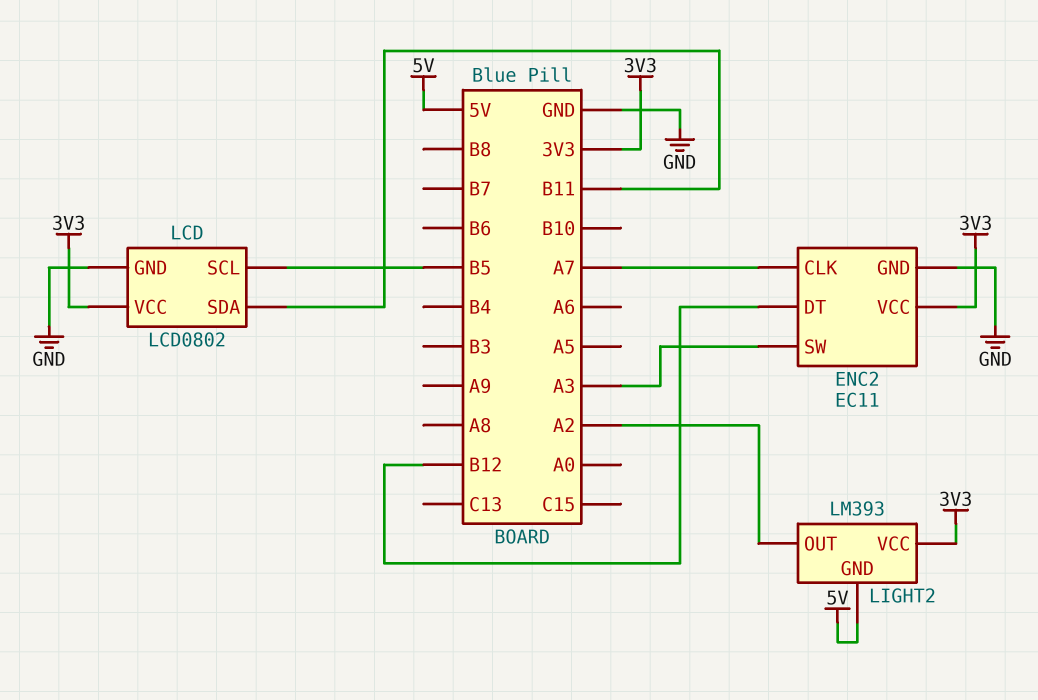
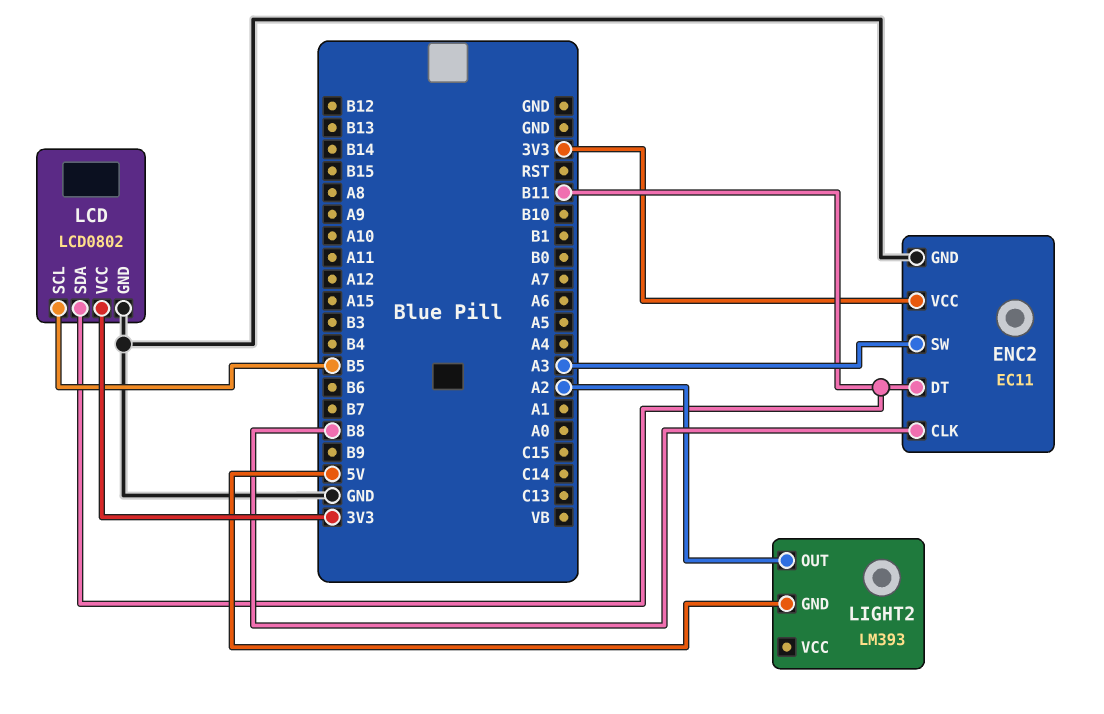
ENC2 pin CLK: A7 -> B8
ENC2 pin DT: B12 -> B11
LIGHT2 pin VCC: 3V3 -> none

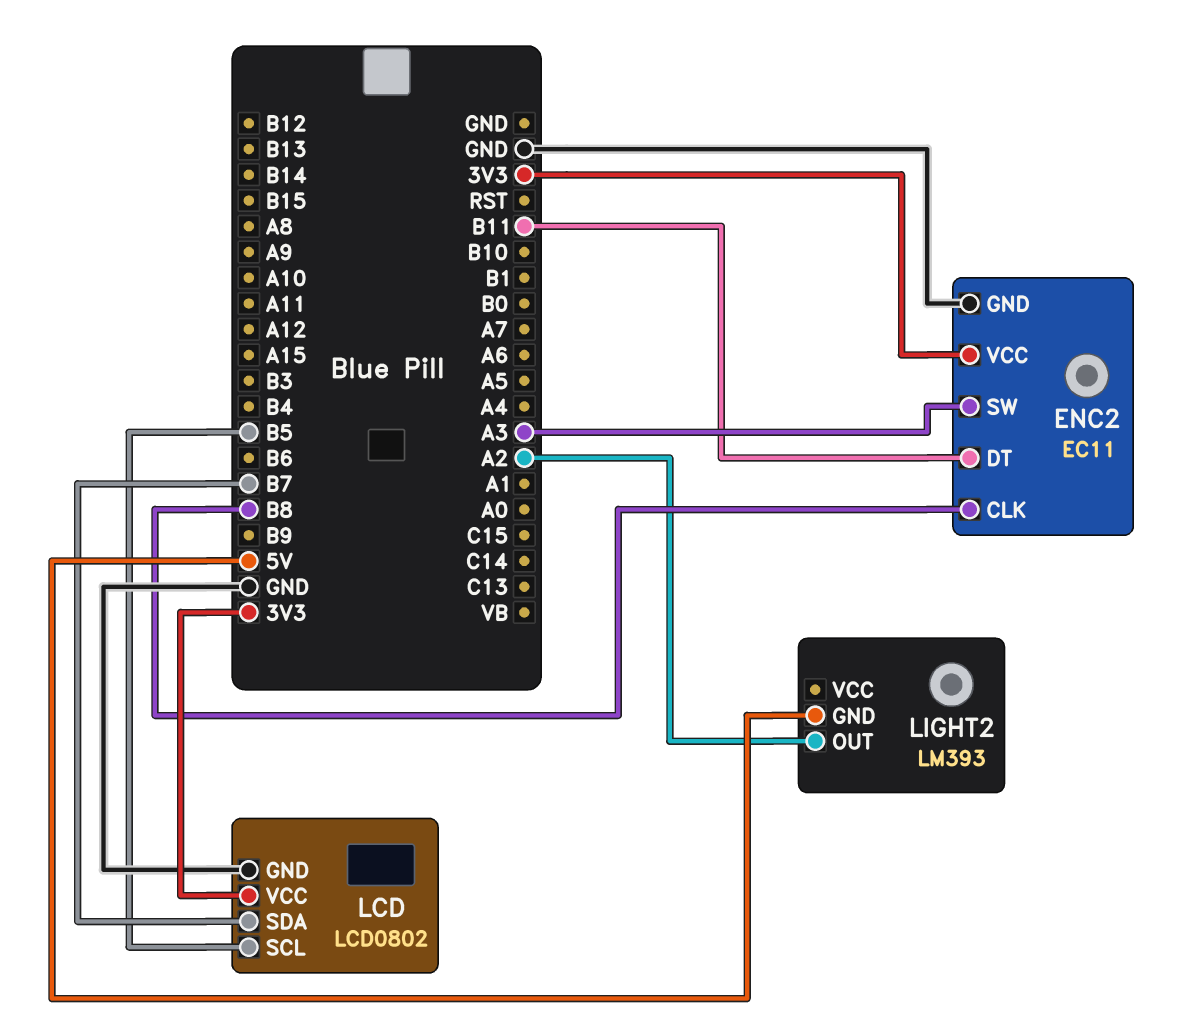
LCD pin SDA: B11 -> B7

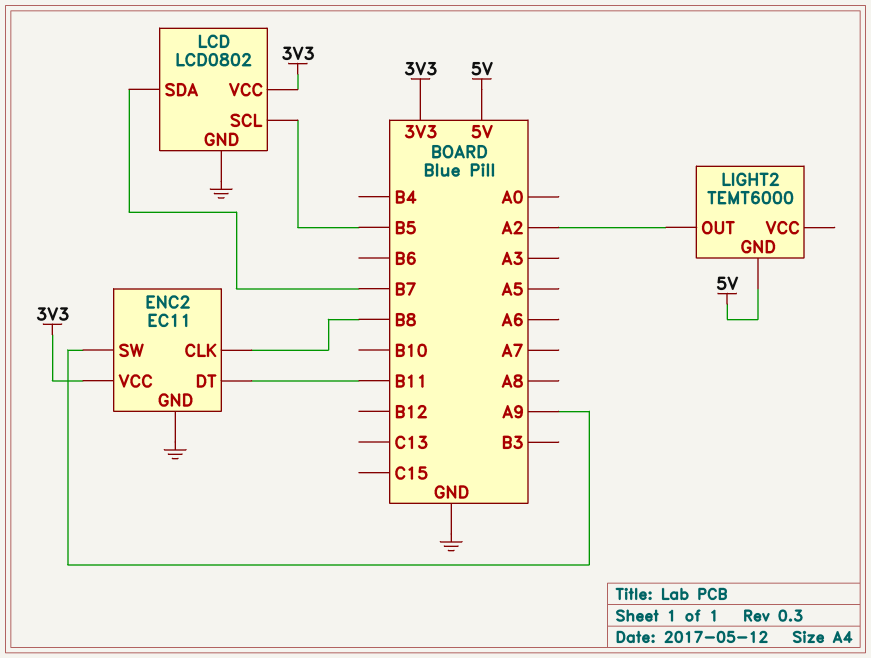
ENC2 pin SW: A3 -> A9
LIGHT2: LM393 -> TEMT6000

